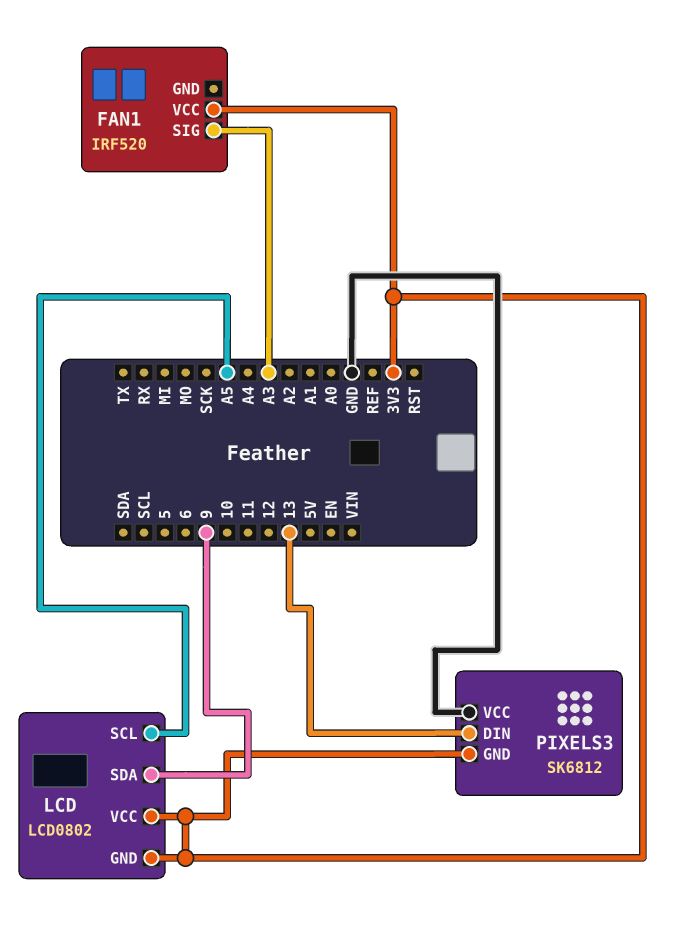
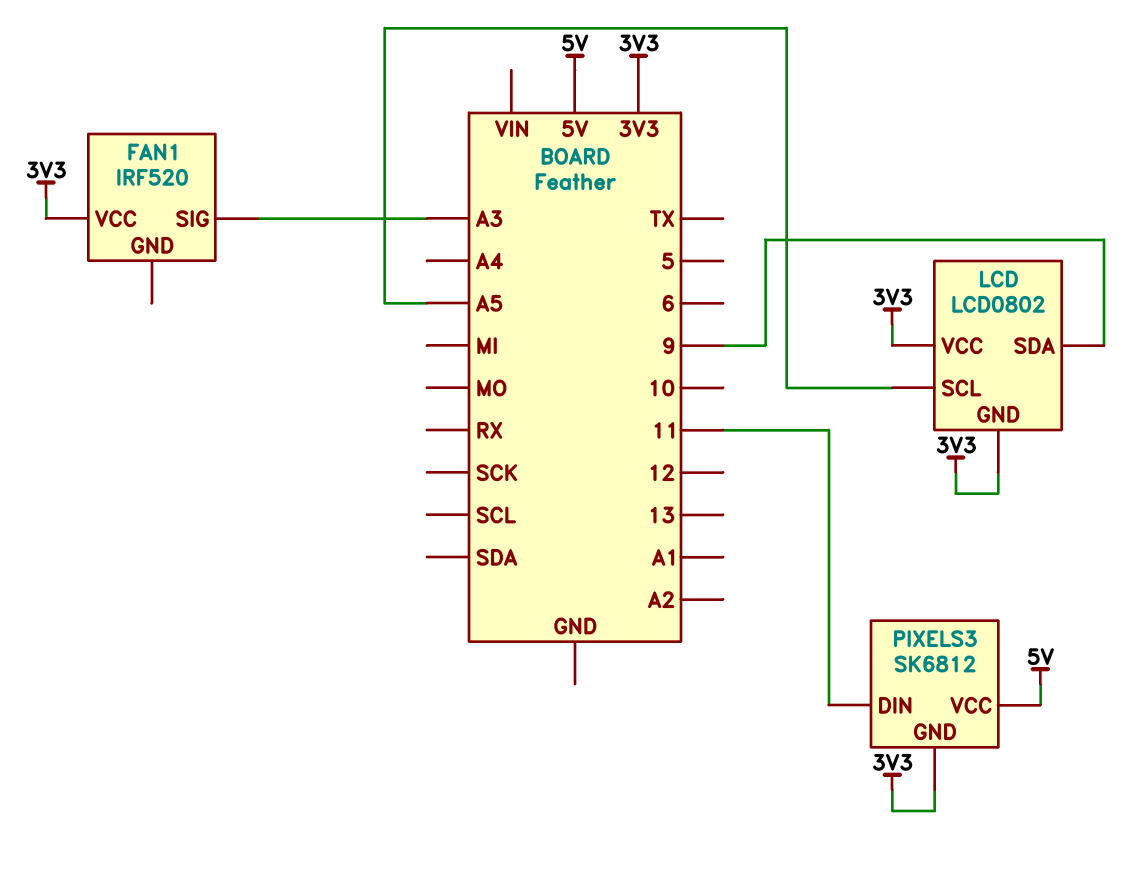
PIXELS3 pin DIN: 13 -> 11
PIXELS3 pin VCC: GND -> 5V

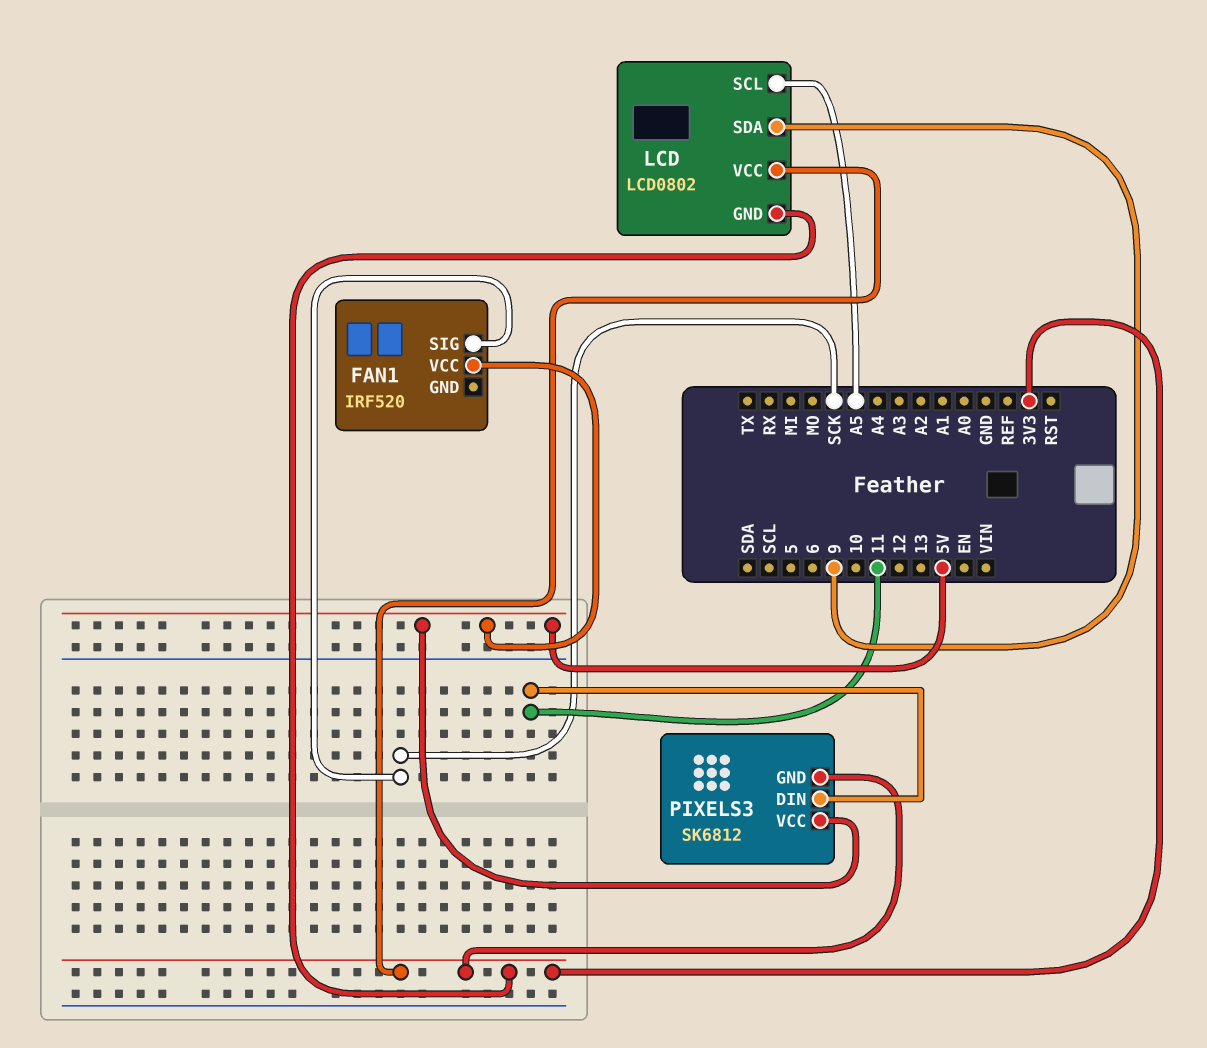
FAN1 pin SIG: A3 -> SCK
FAN1 pin VCC: 3V3 -> 5V

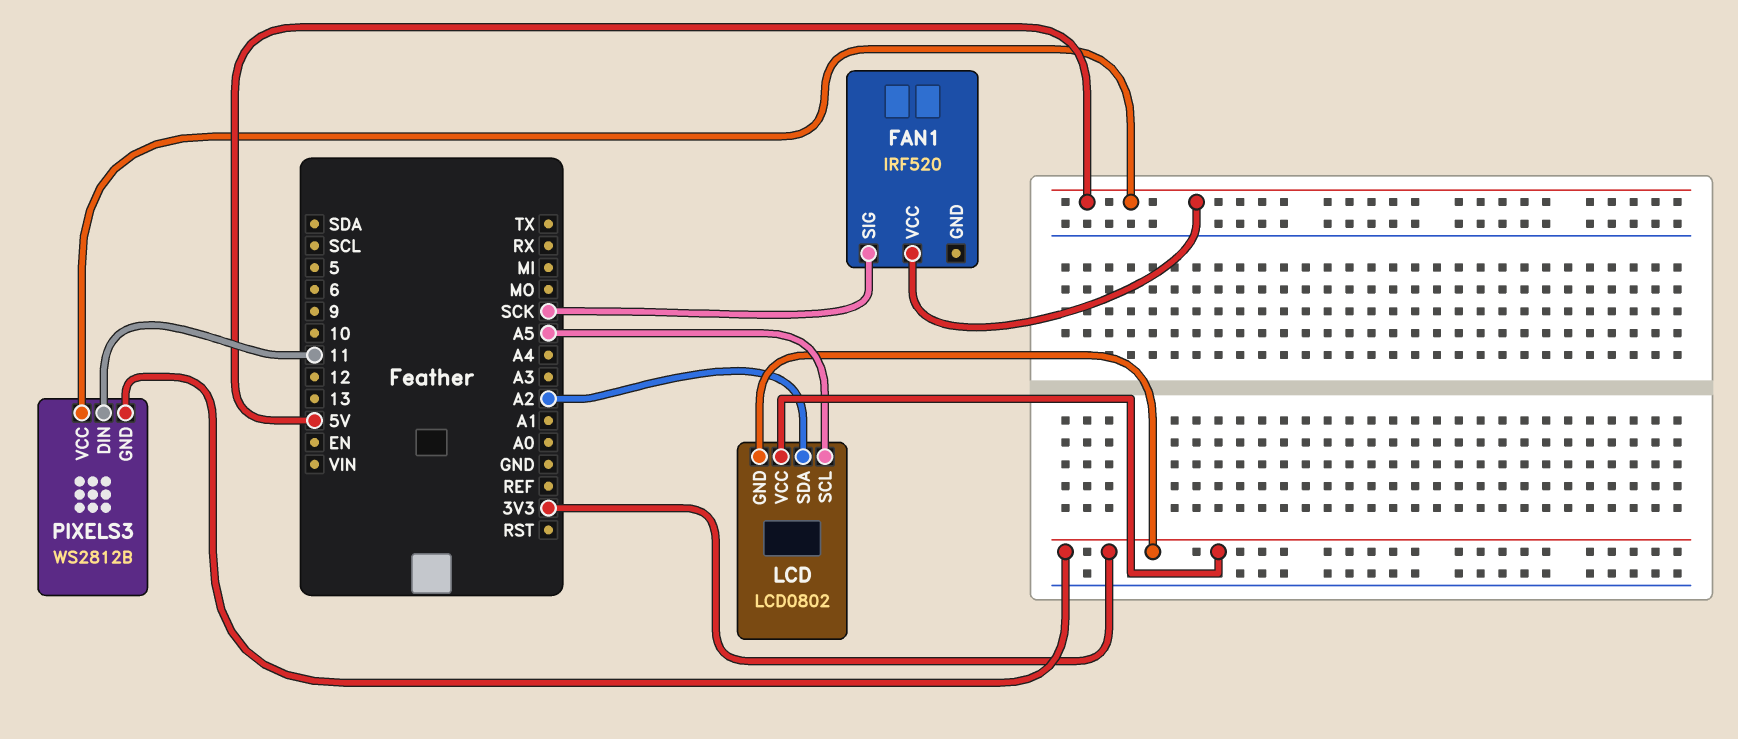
LCD pin SDA: 9 -> A2
PIXELS3: SK6812 -> WS2812B

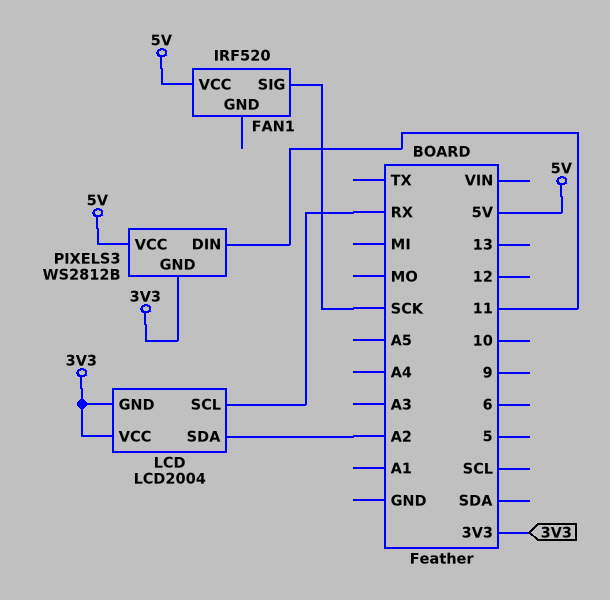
LCD: LCD0802 -> LCD2004
LCD pin SCL: A5 -> RX

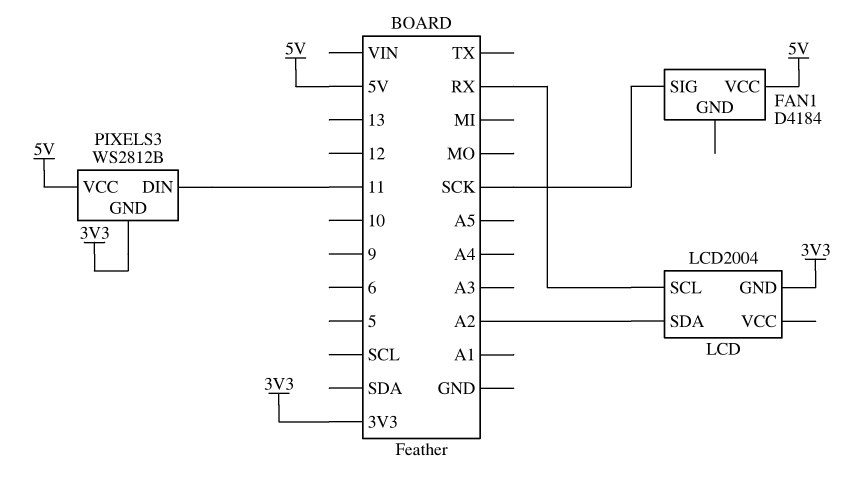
FAN1: IRF520 -> D4184
LCD pin VCC: 3V3 -> none

